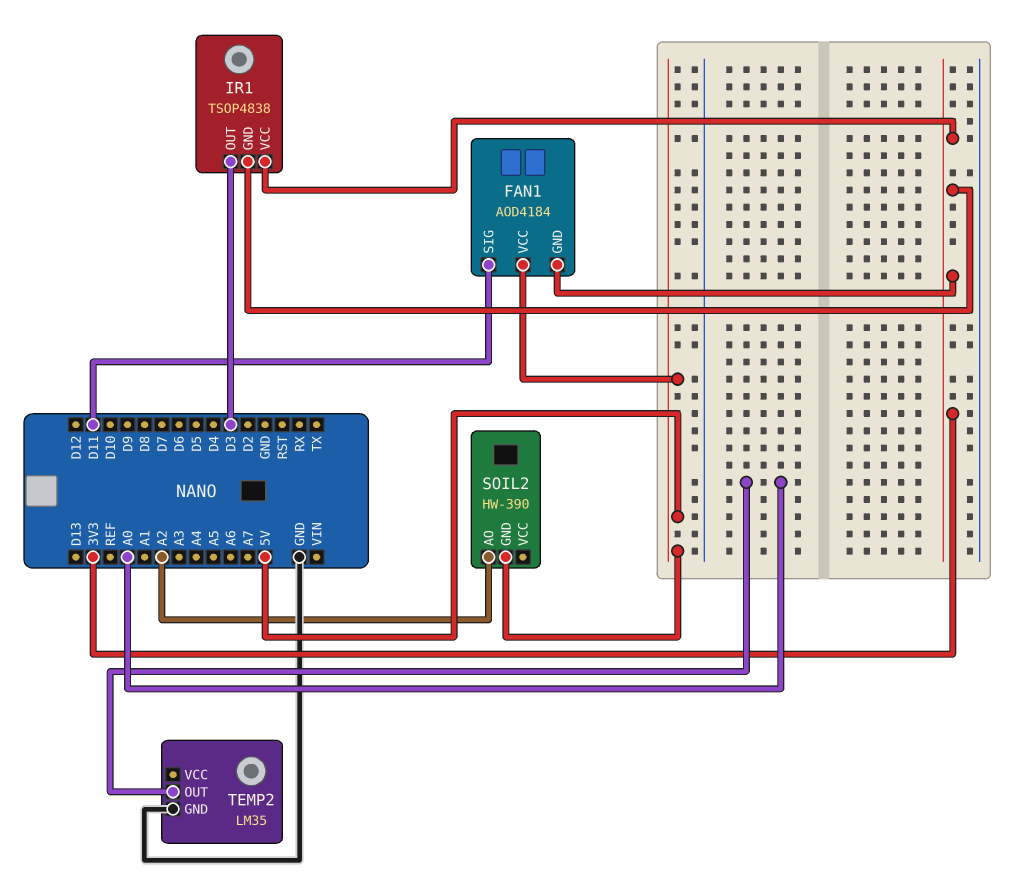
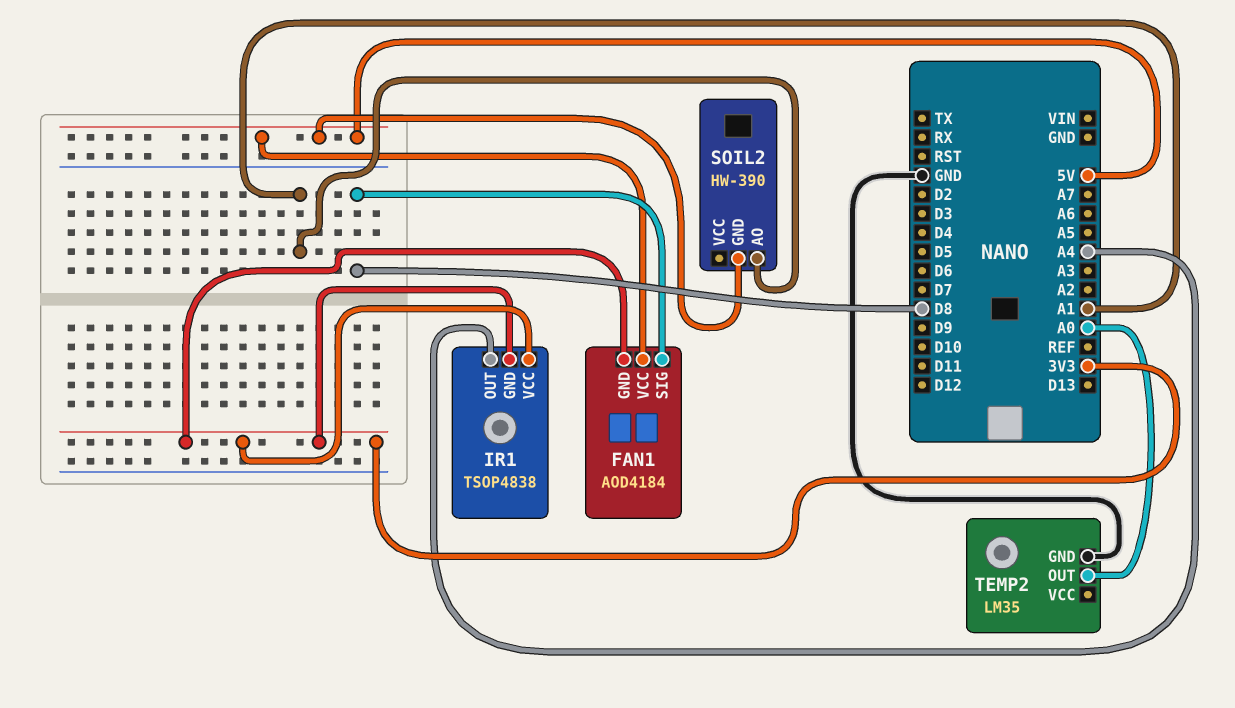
FAN1 pin SIG: D11 -> D8
IR1 pin OUT: D3 -> A4
SOIL2 pin AO: A2 -> A1

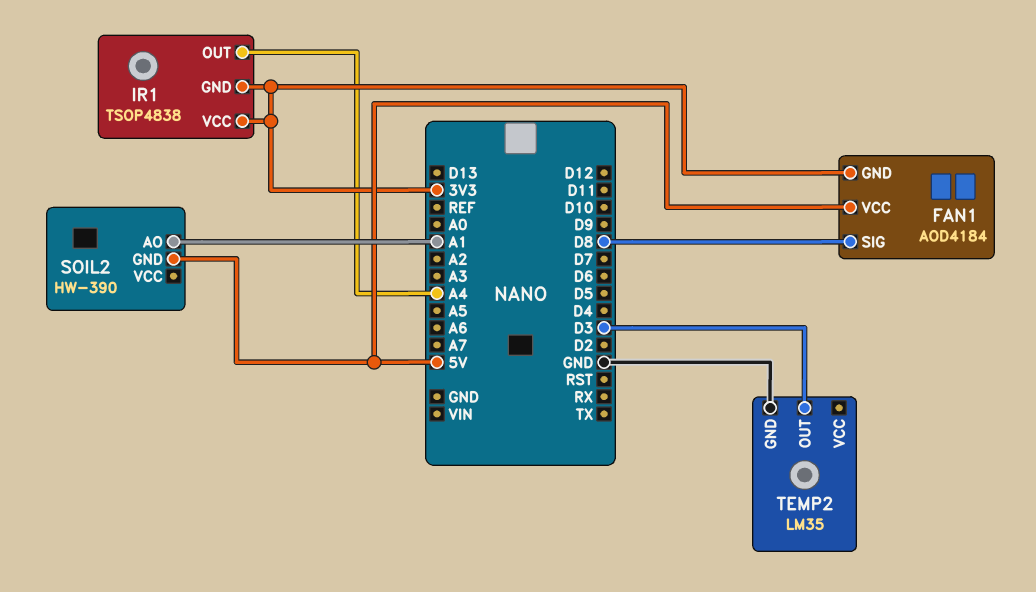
TEMP2 pin OUT: A0 -> D3

